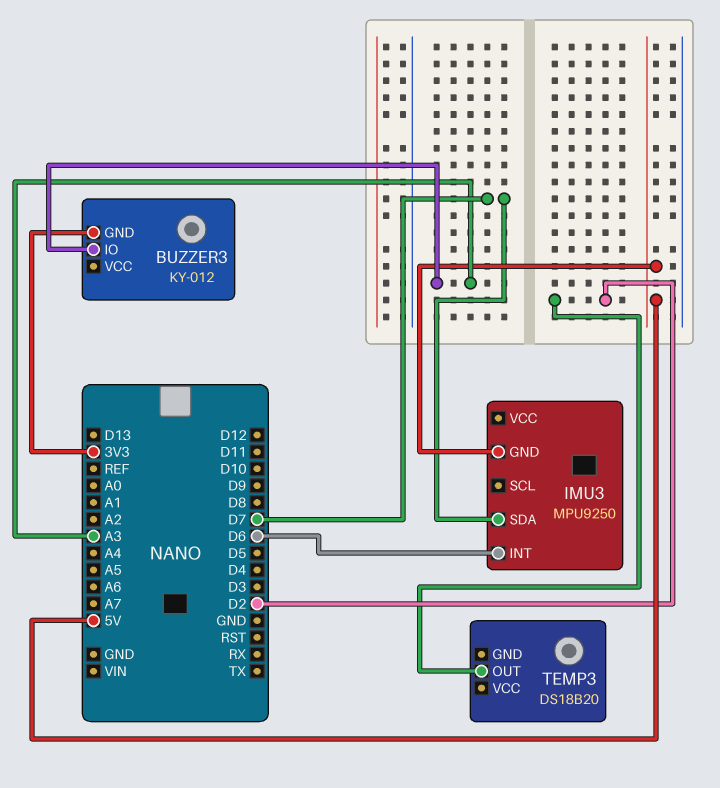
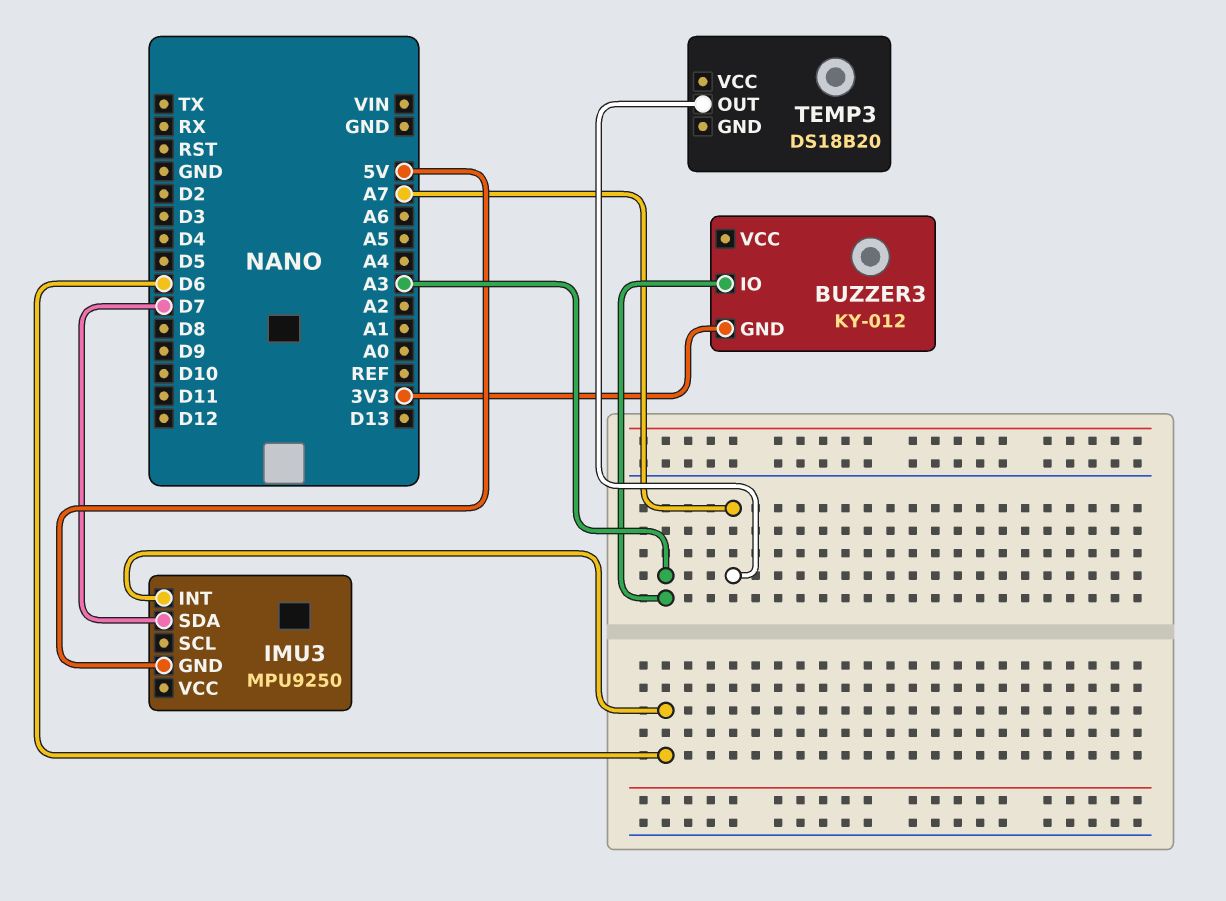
TEMP3 pin OUT: D2 -> A7

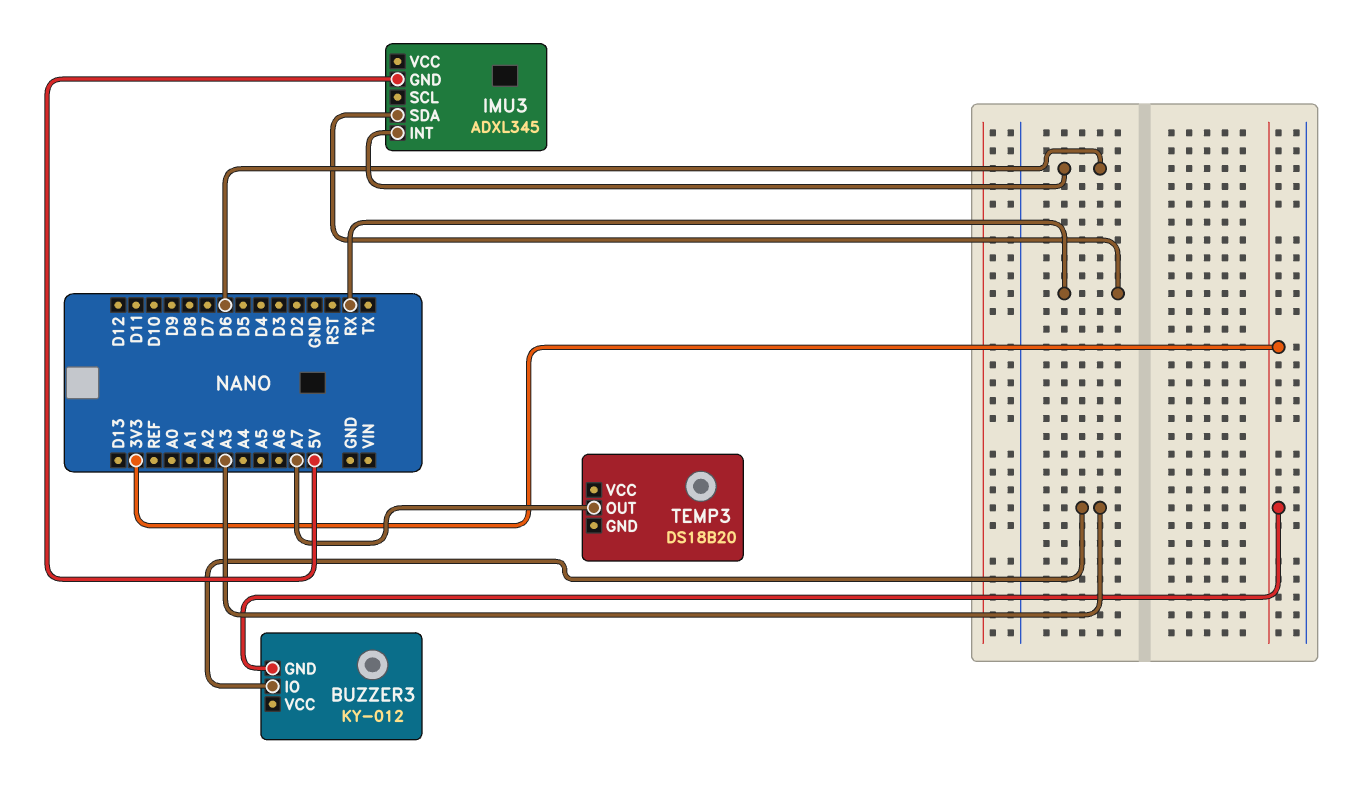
IMU3: MPU9250 -> ADXL345
IMU3 pin SDA: D7 -> RX

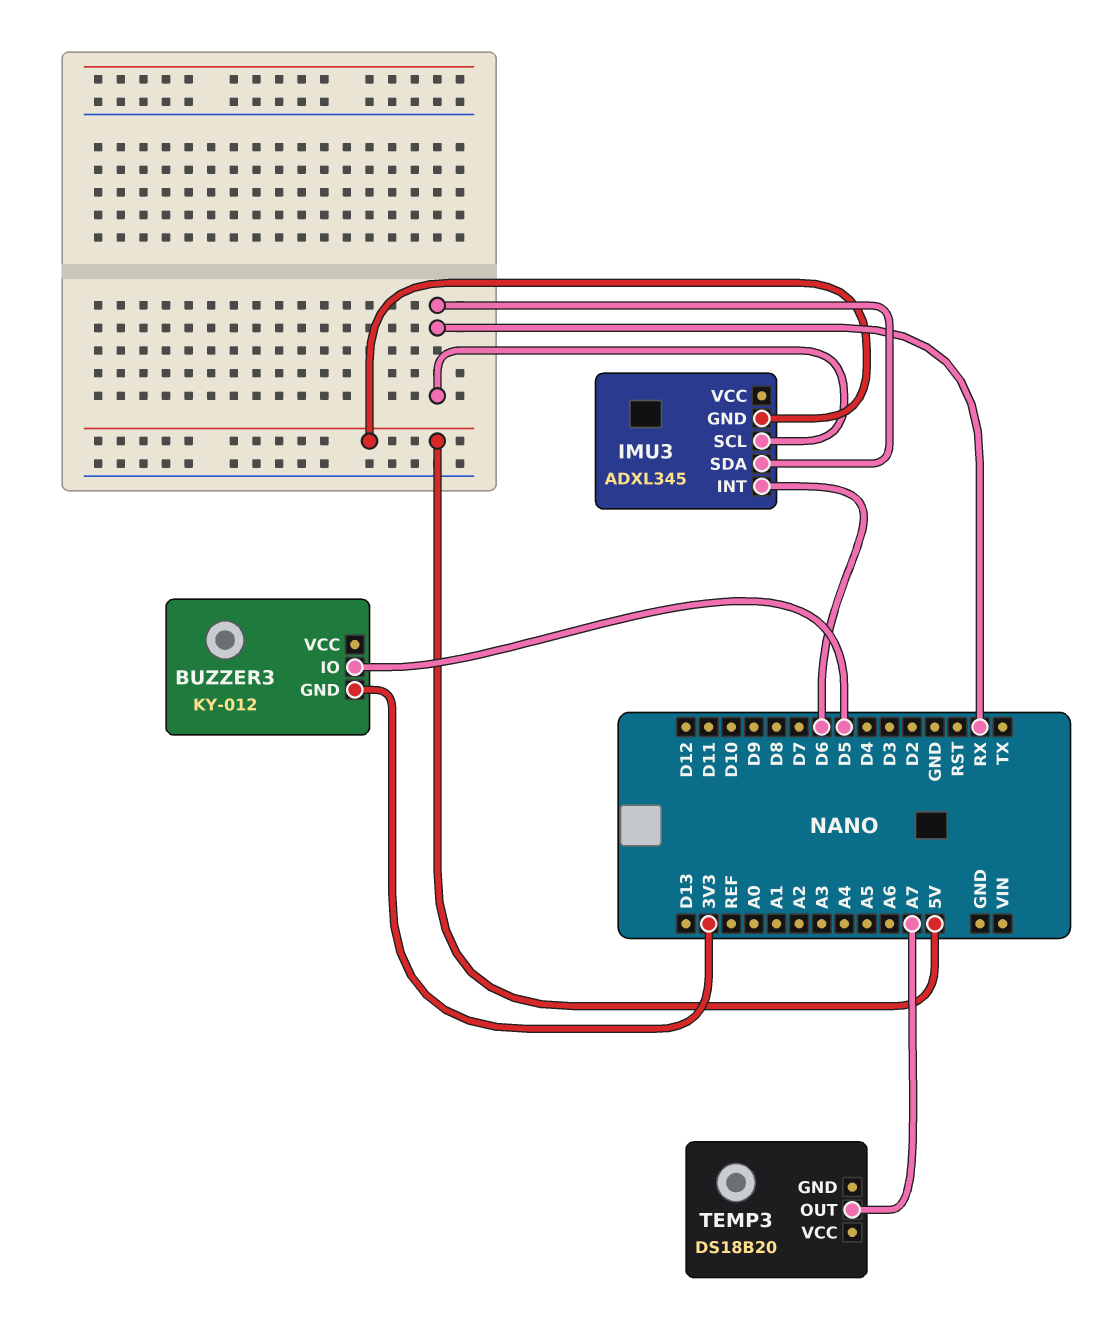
BUZZER3 pin IO: A3 -> D5
IMU3 pin SCL: none -> RX

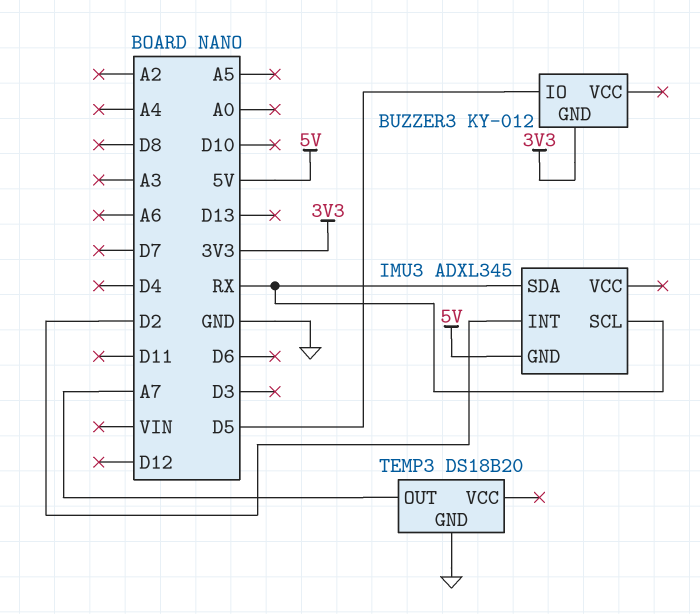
IMU3 pin INT: D6 -> D2
TEMP3 pin GND: none -> GND

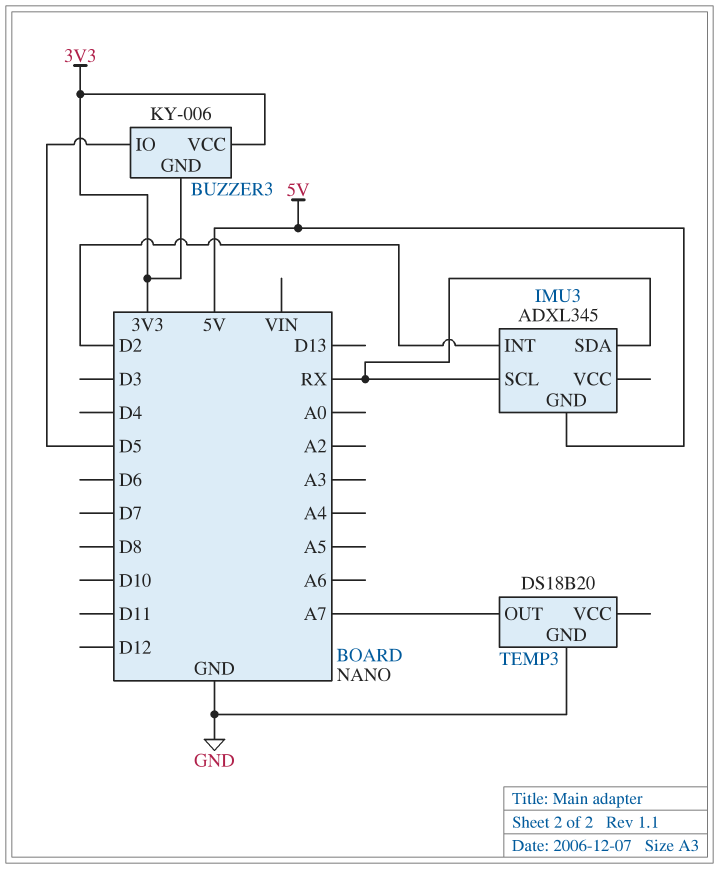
BUZZER3: KY-012 -> KY-006
BUZZER3 pin VCC: none -> 3V3

